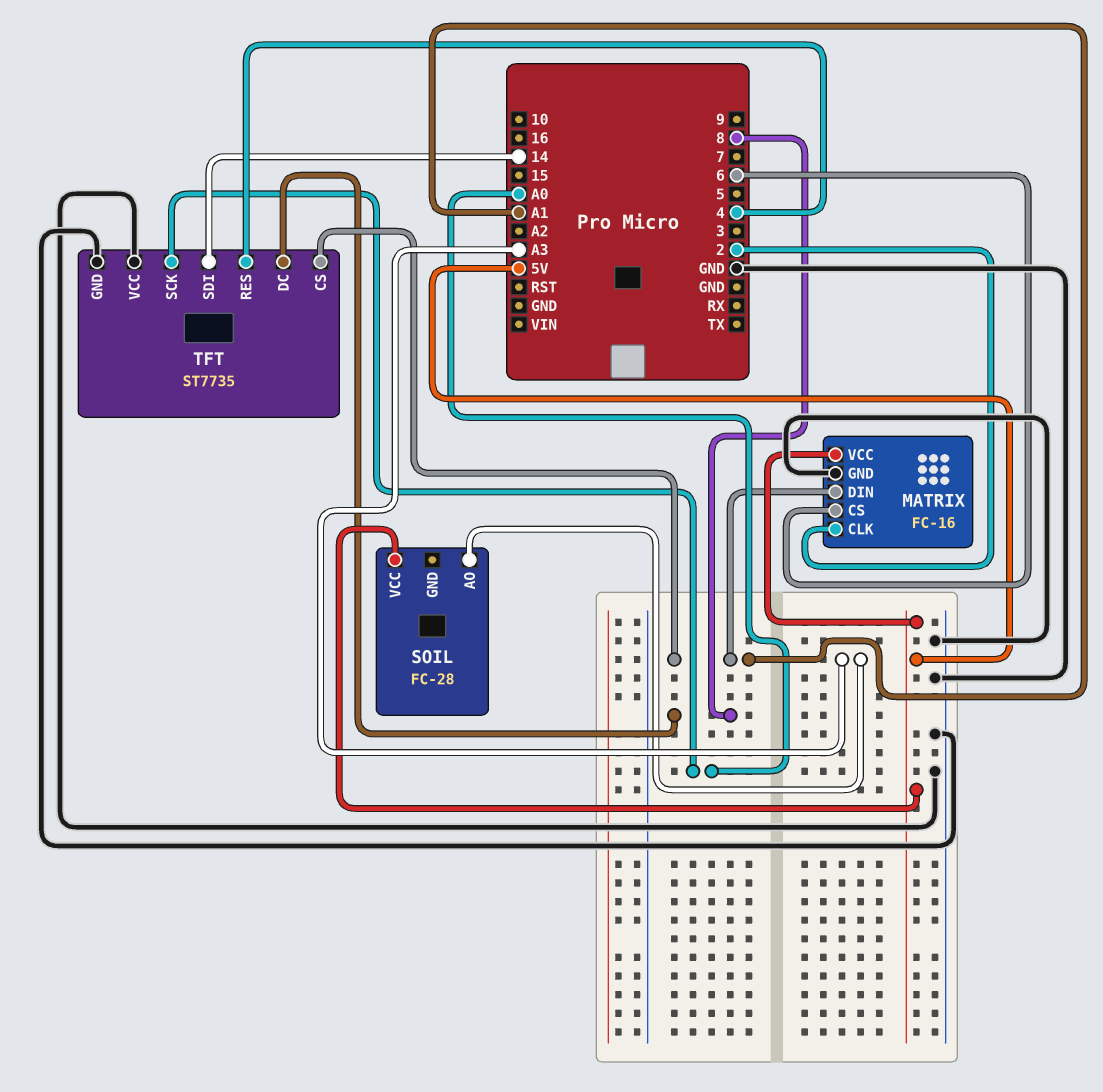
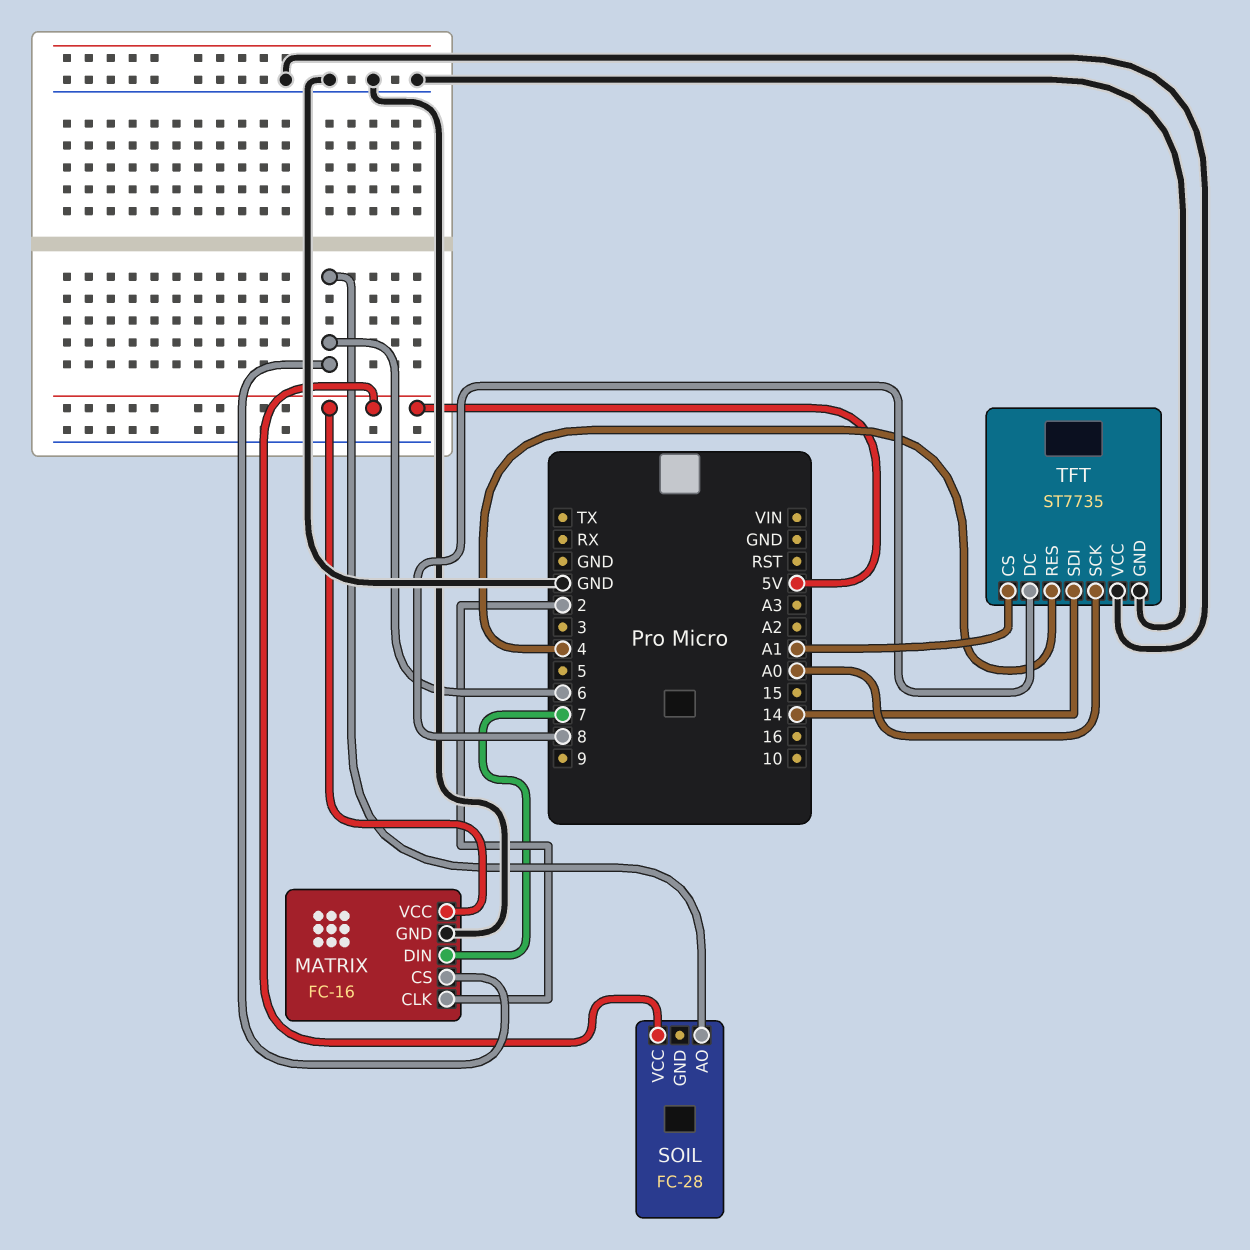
MATRIX pin DIN: A1 -> 7
SOIL pin AO: A3 -> 6

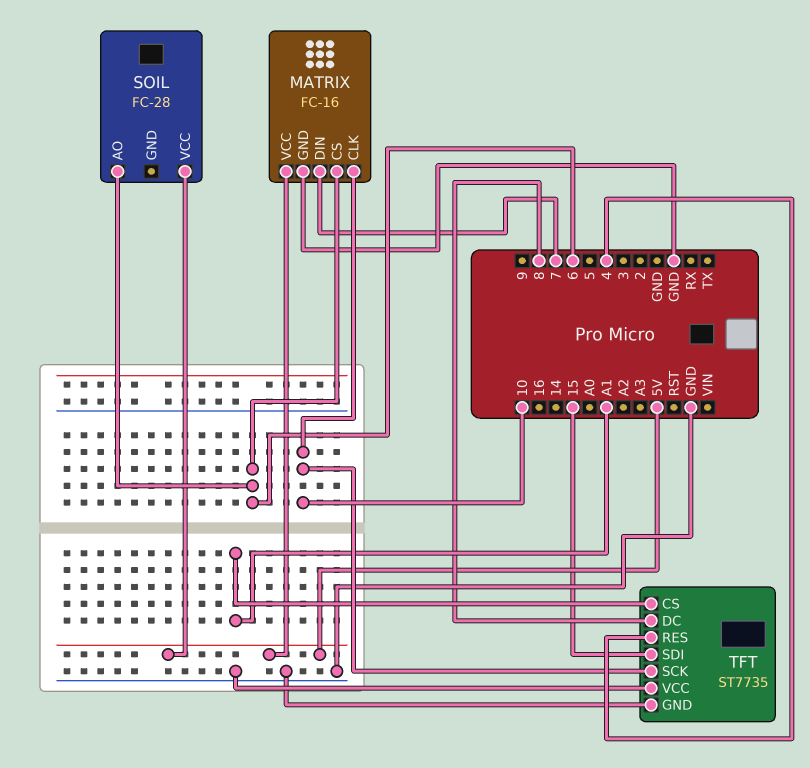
MATRIX pin CLK: 2 -> 10
TFT pin SCK: A0 -> 10
TFT pin SDI: 14 -> 15

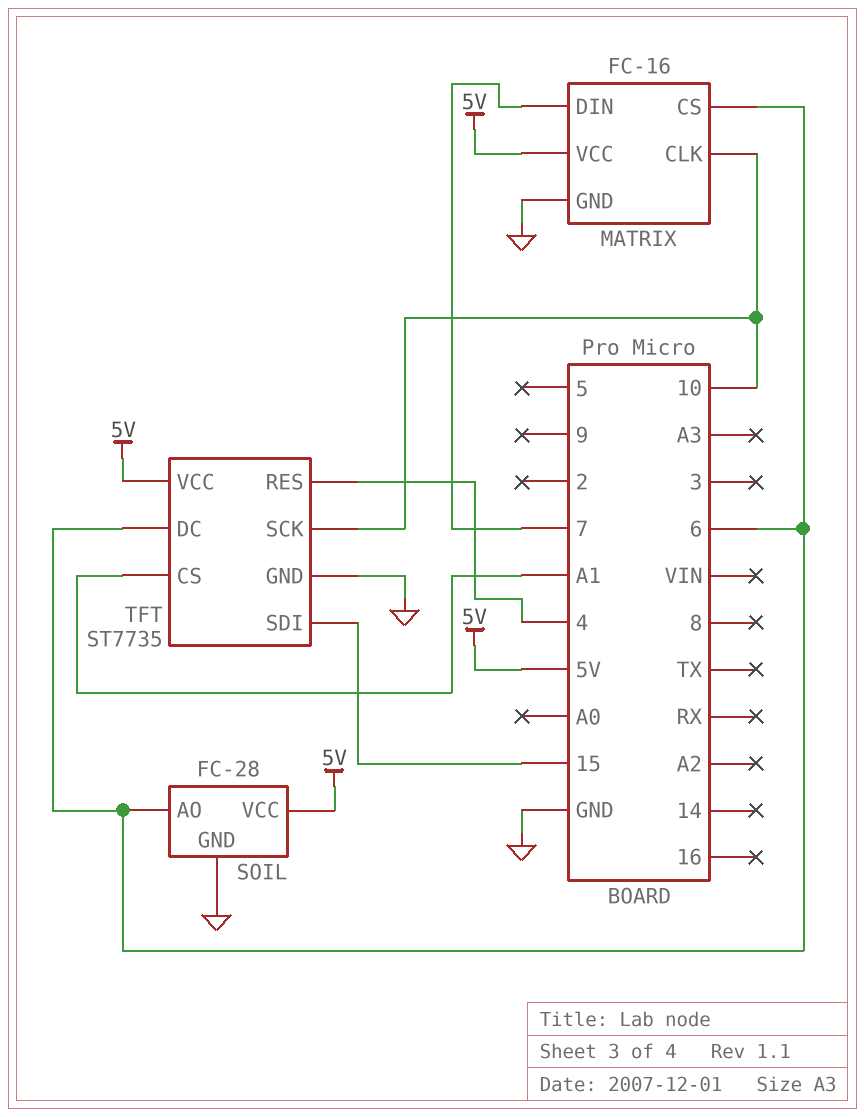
SOIL pin GND: none -> GND
TFT pin DC: 8 -> 6
TFT pin VCC: GND -> 5V

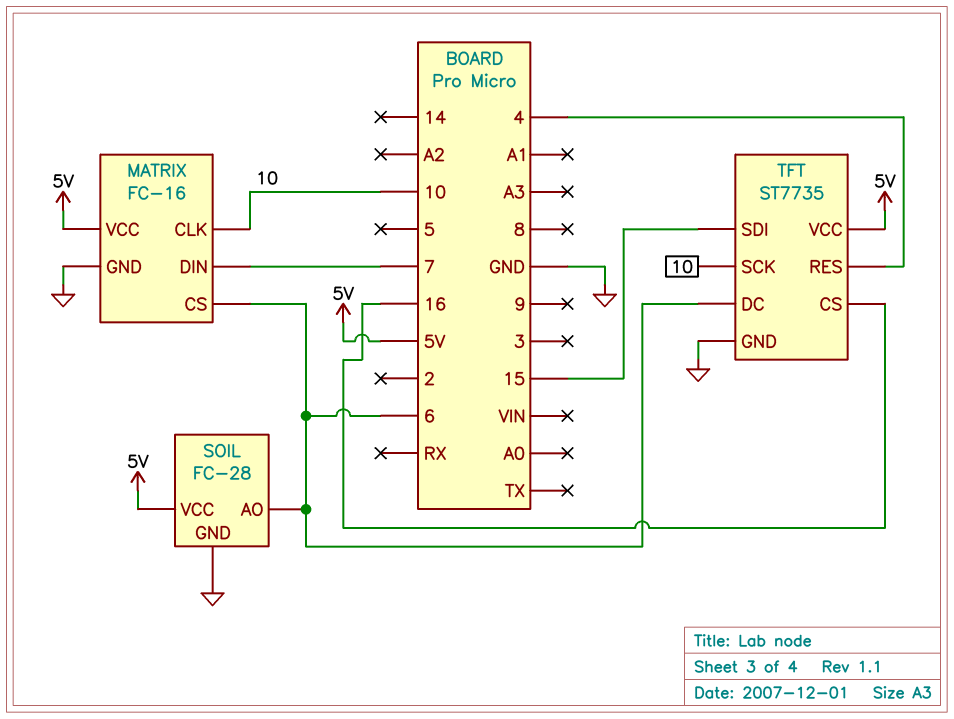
TFT pin CS: A1 -> 16

